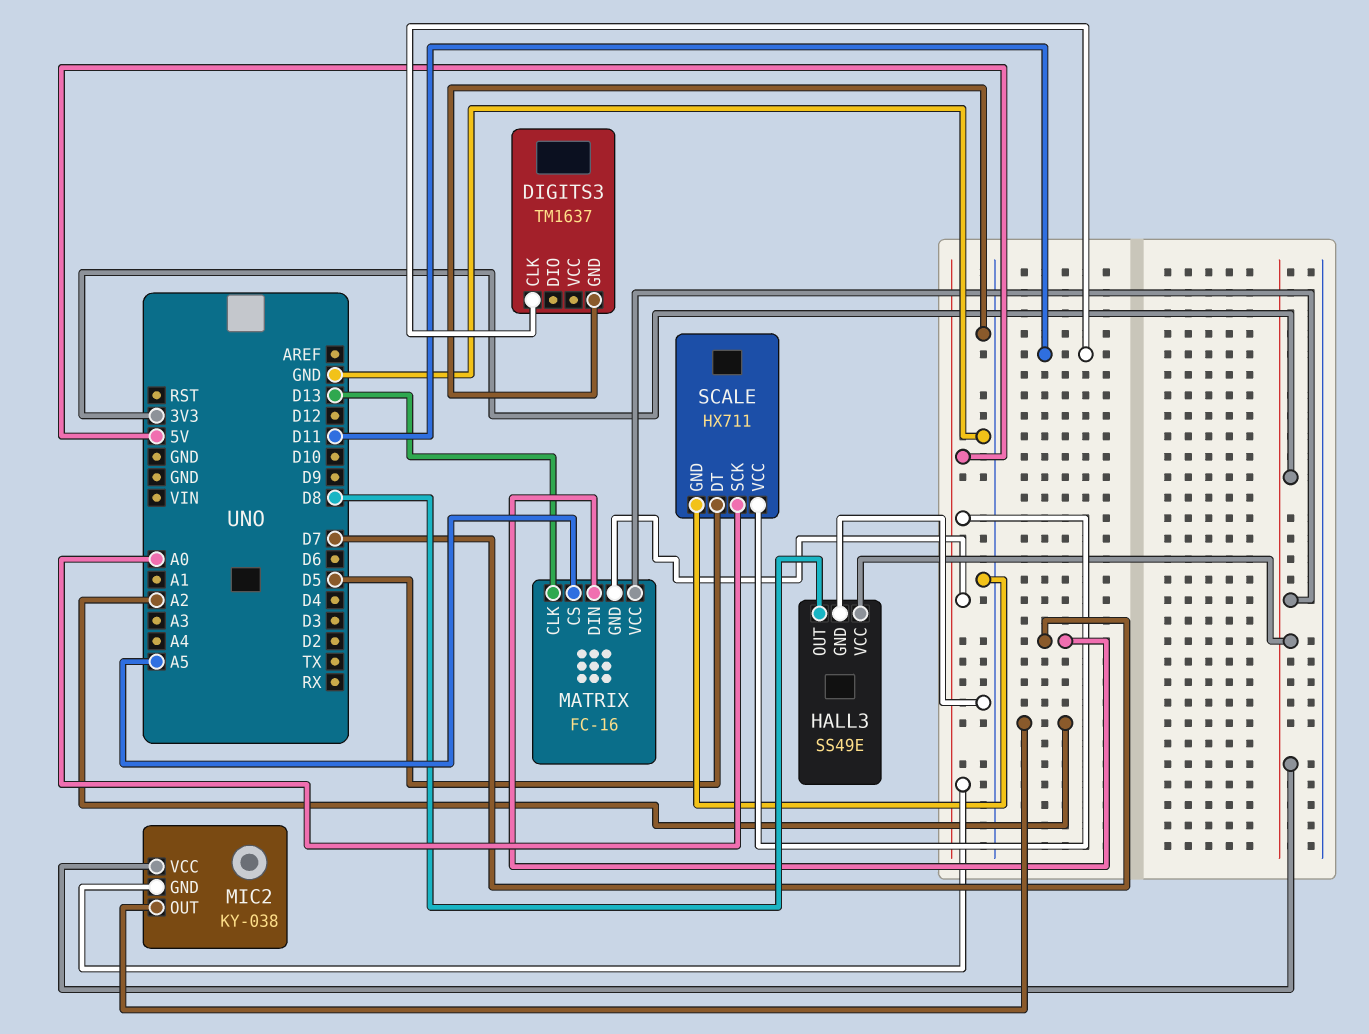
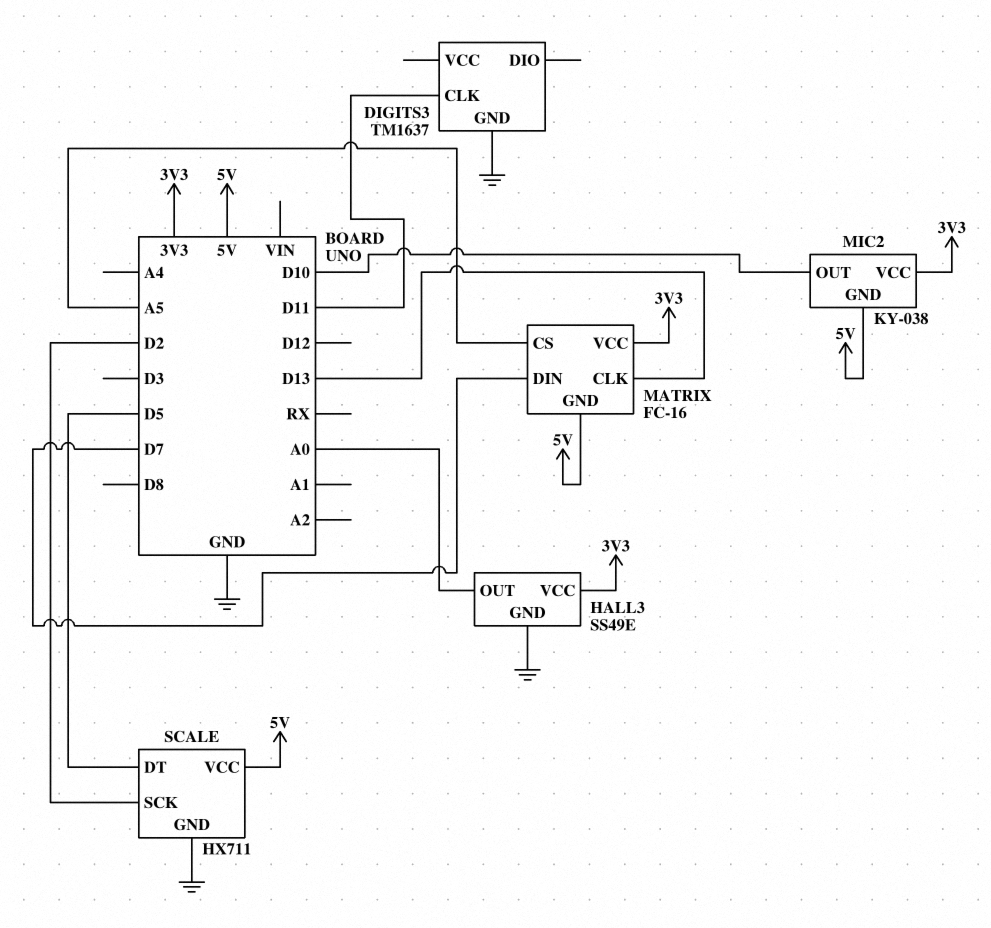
HALL3 pin OUT: D8 -> A0
MIC2 pin OUT: A2 -> D10
SCALE pin SCK: A0 -> D2

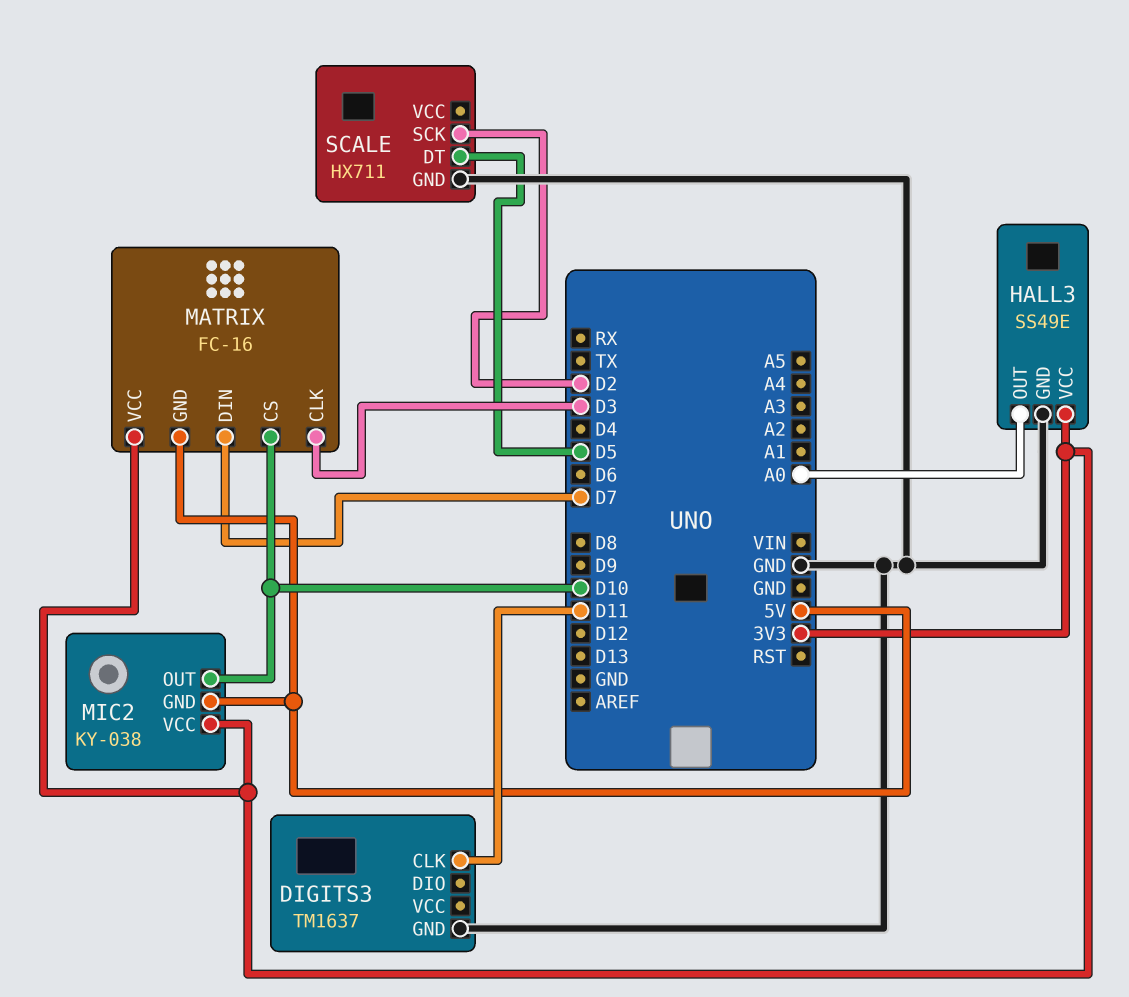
MATRIX pin CLK: D13 -> D3
MATRIX pin CS: A5 -> D10
SCALE pin VCC: 5V -> none

